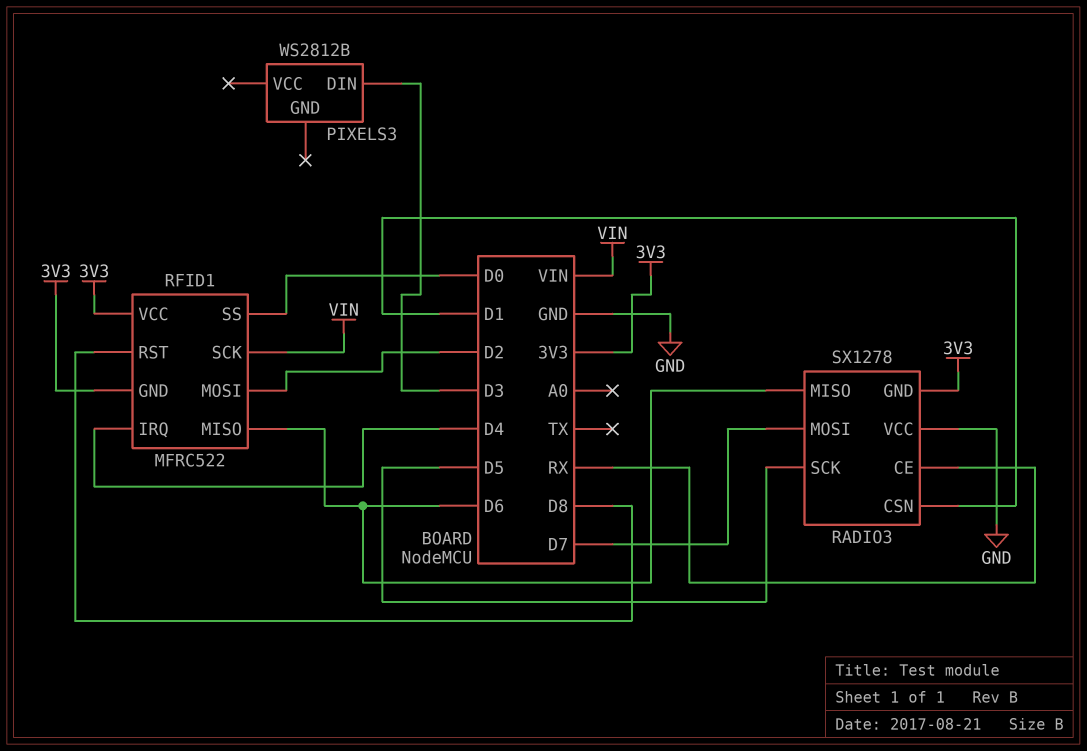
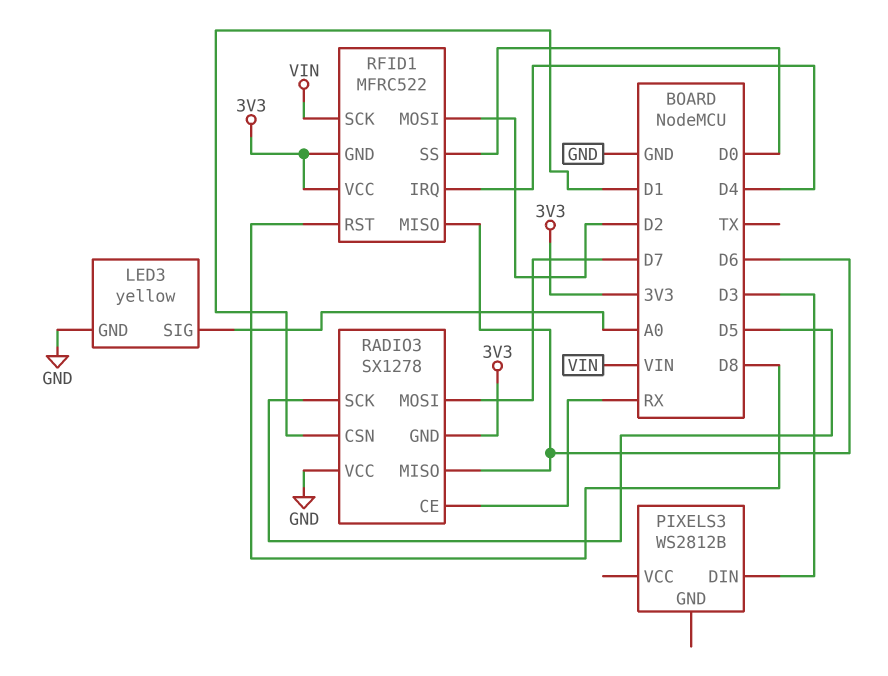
LED3: none -> yellow
LED3 pin GND: none -> GND
LED3 pin SIG: none -> A0

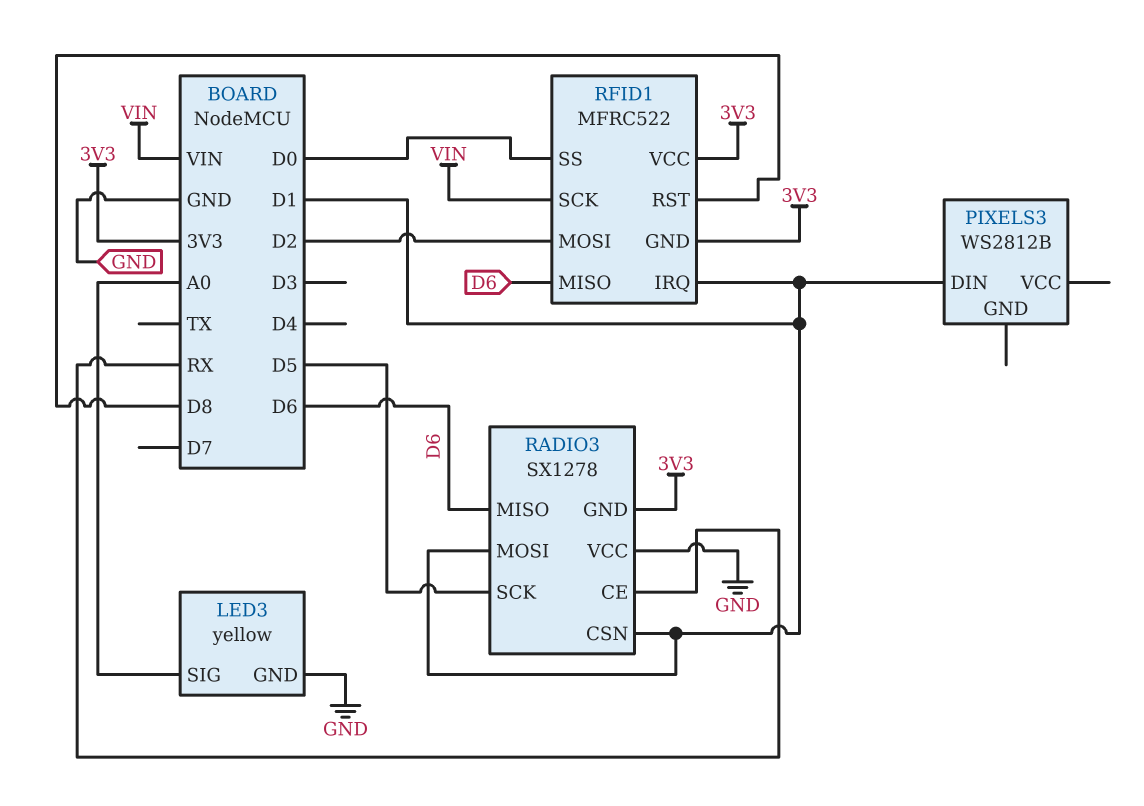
PIXELS3 pin DIN: D3 -> D1
RADIO3 pin MOSI: D7 -> D1
RFID1 pin IRQ: D4 -> D1

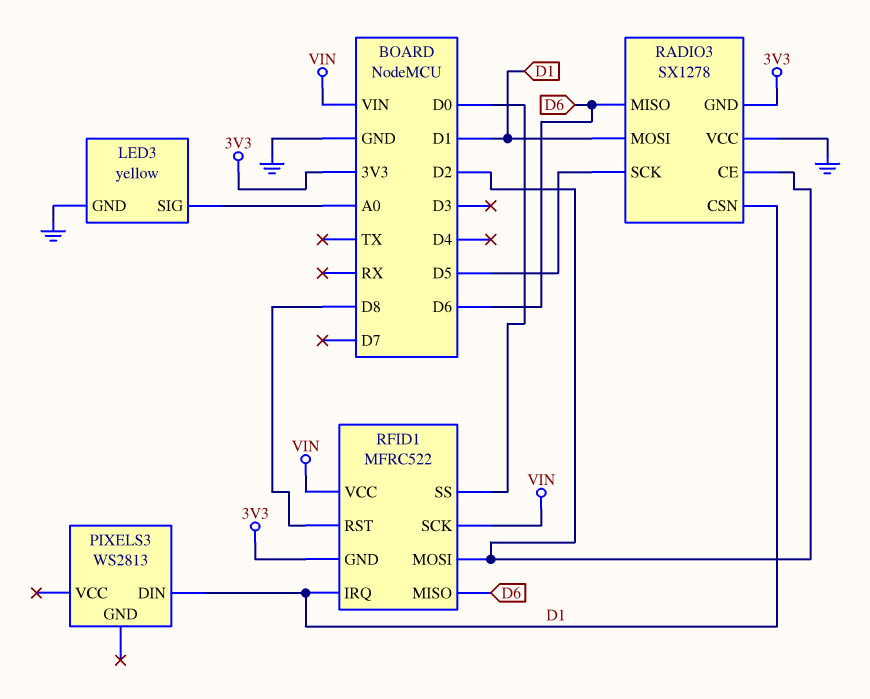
PIXELS3: WS2812B -> WS2813
RADIO3 pin CE: RX -> D2
RFID1 pin VCC: 3V3 -> VIN

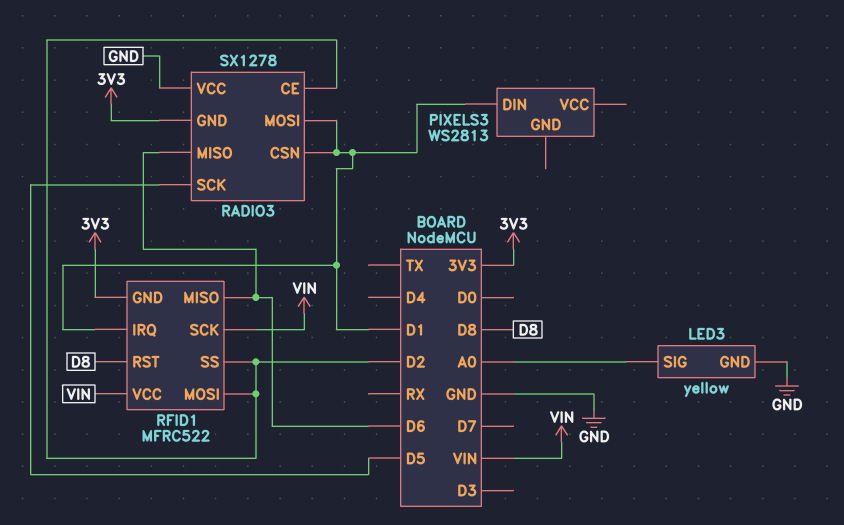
RFID1 pin SS: D0 -> D2

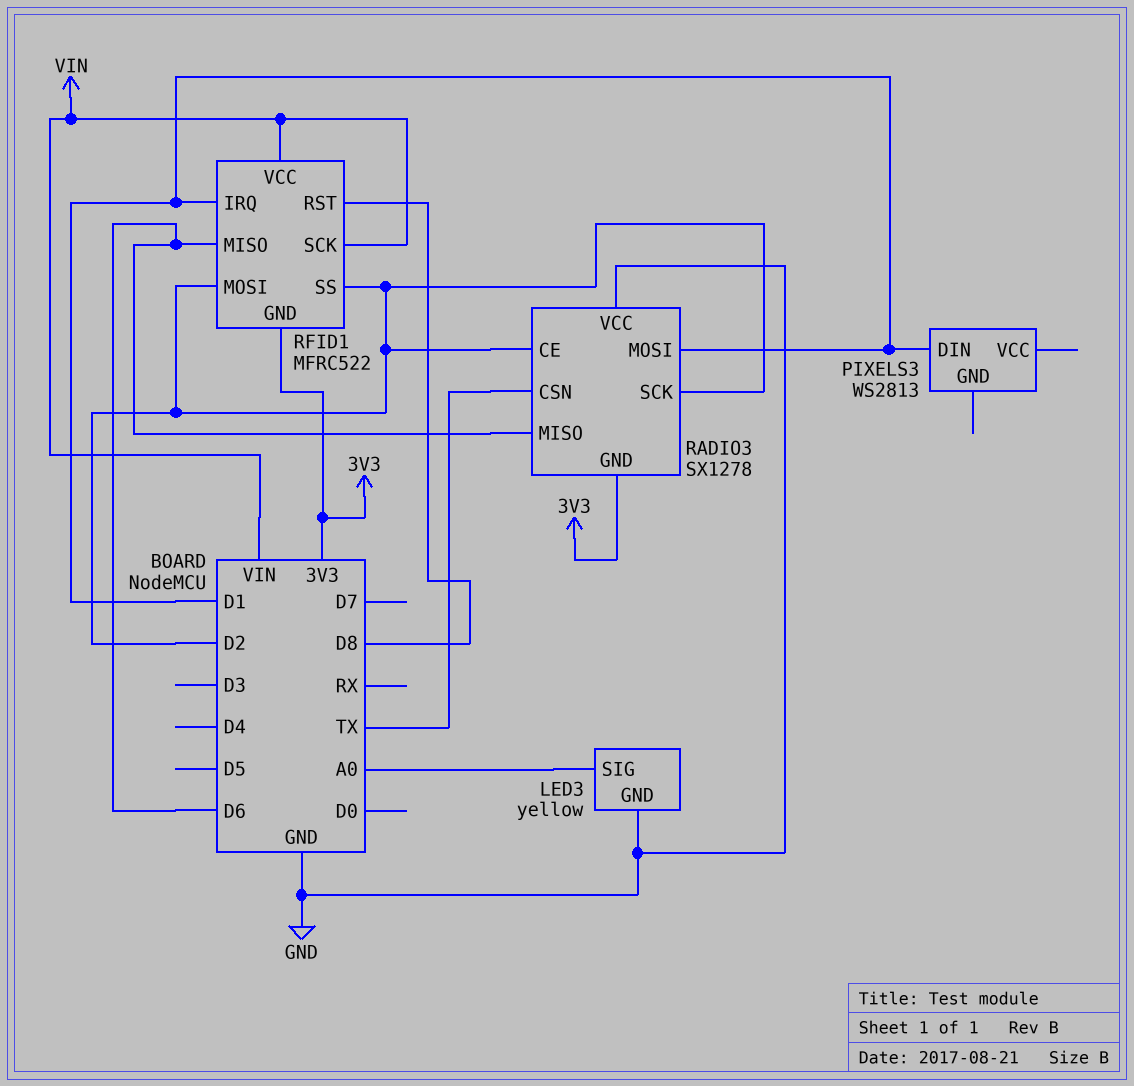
RADIO3 pin CSN: D1 -> TX
RADIO3 pin SCK: D5 -> D2

